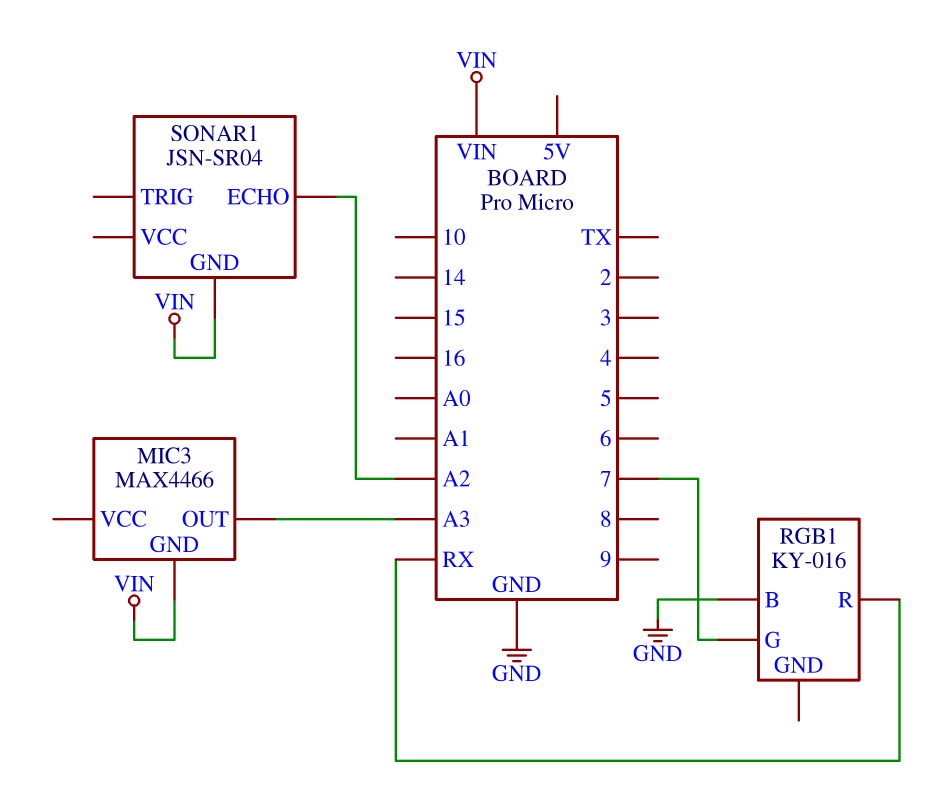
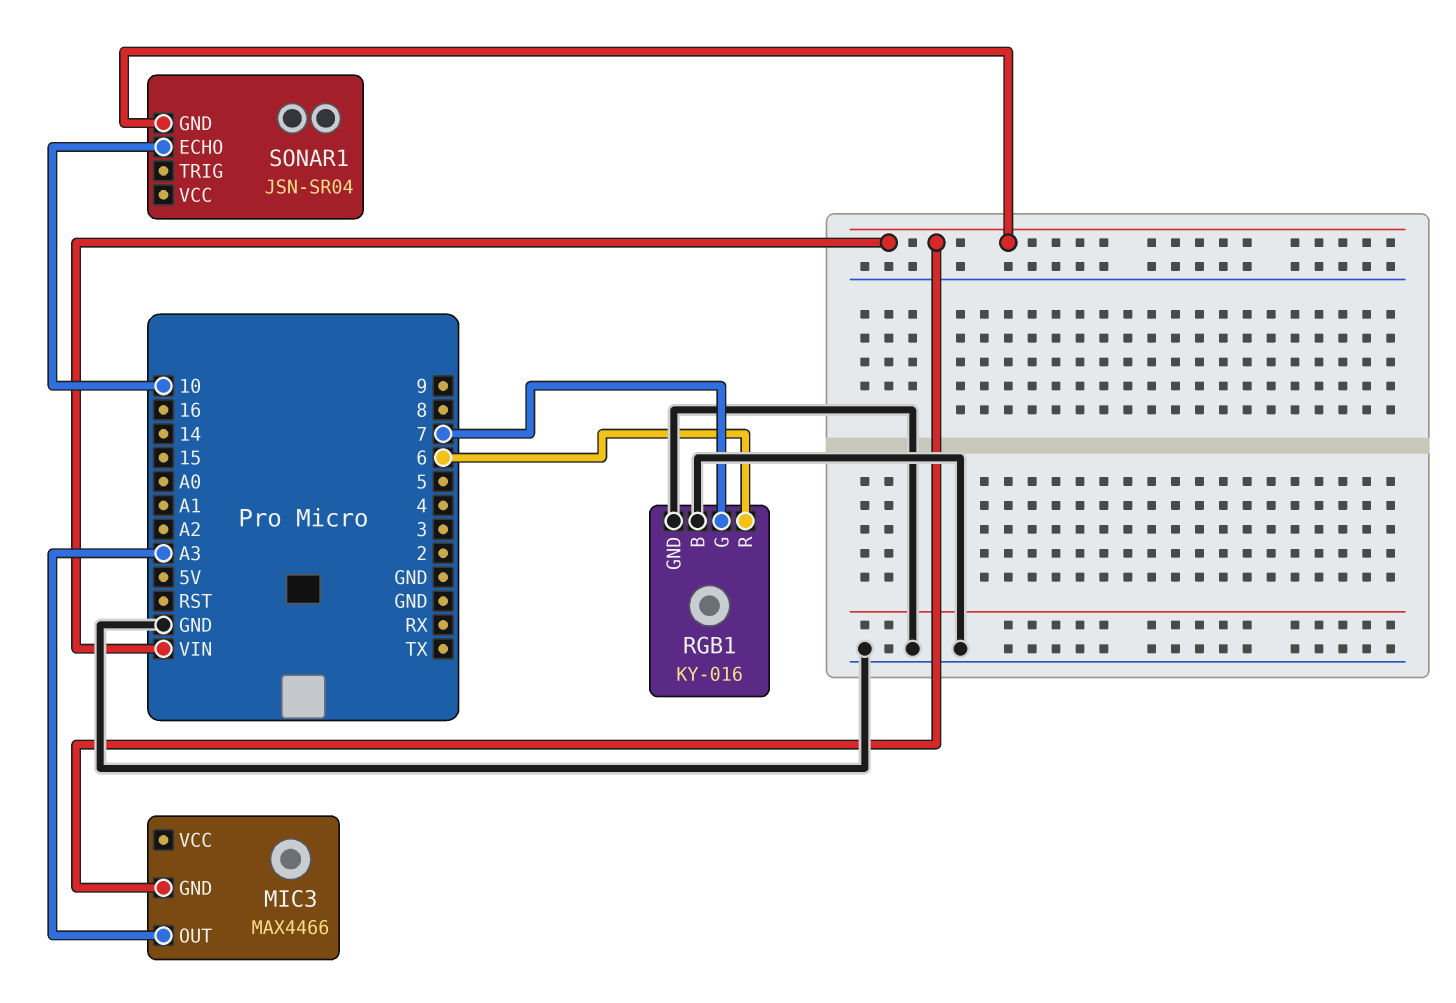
RGB1 pin GND: none -> GND
RGB1 pin R: RX -> 6
SONAR1 pin ECHO: A2 -> 10

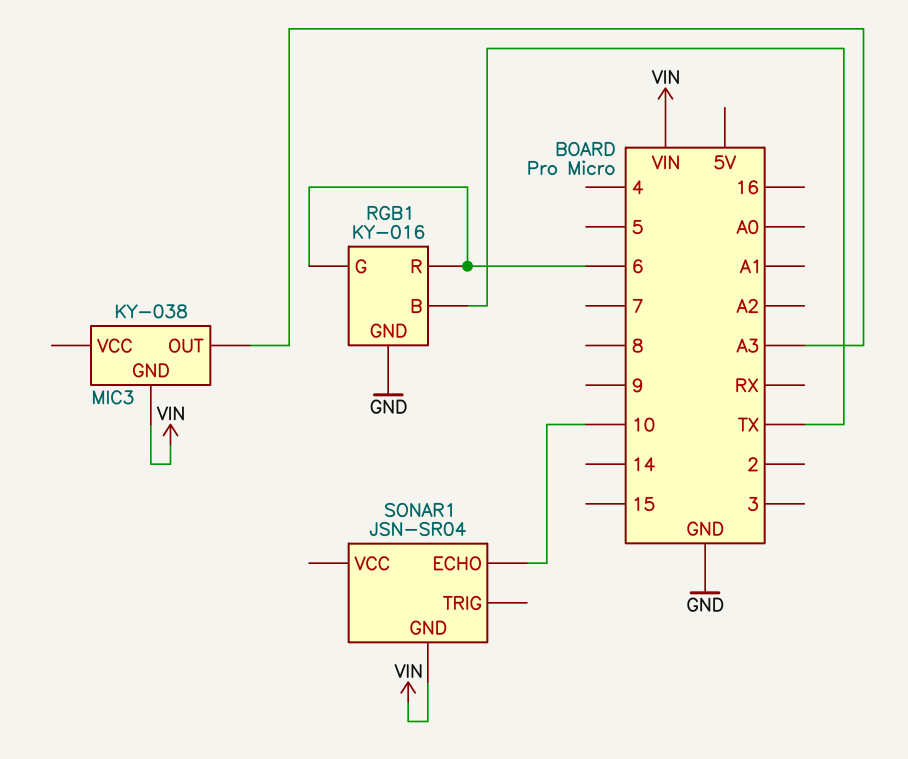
MIC3: MAX4466 -> KY-038
RGB1 pin B: GND -> TX
RGB1 pin G: 7 -> 6

